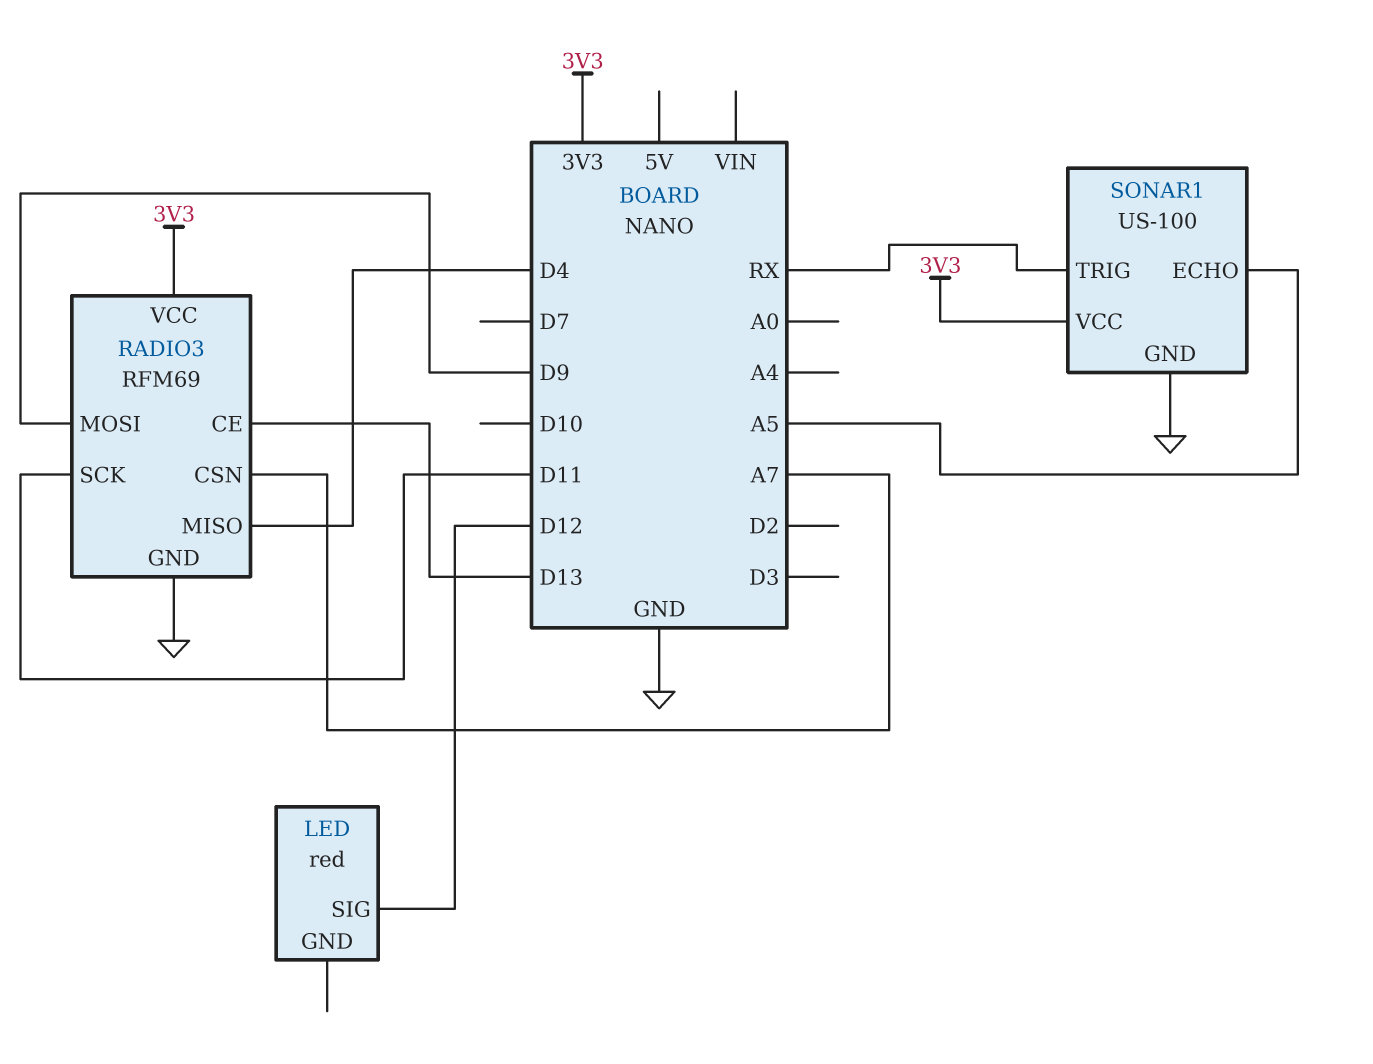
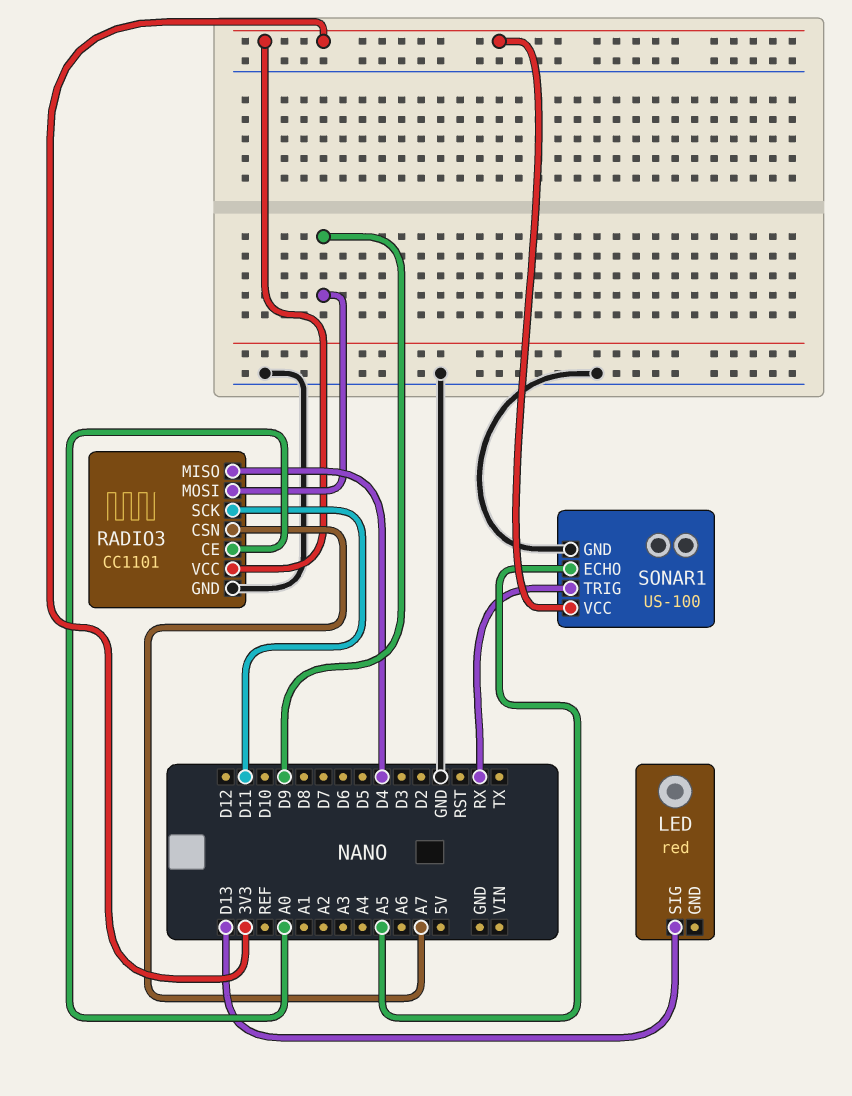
LED pin SIG: D12 -> D13
RADIO3: RFM69 -> CC1101
RADIO3 pin CE: D13 -> A0

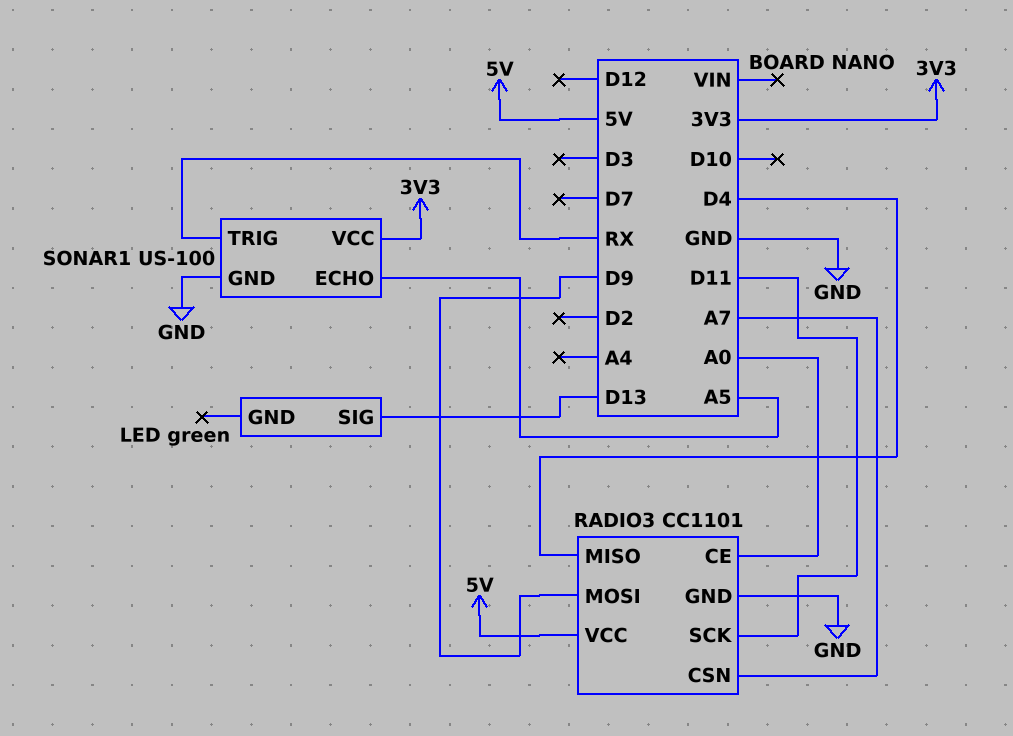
LED: red -> green
RADIO3 pin VCC: 3V3 -> 5V

